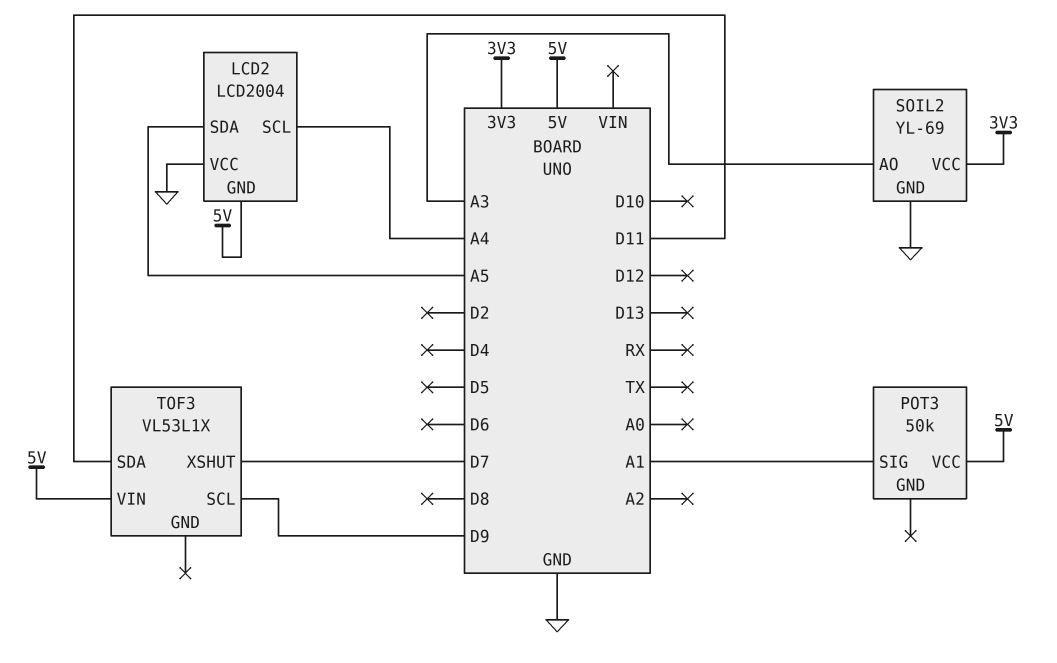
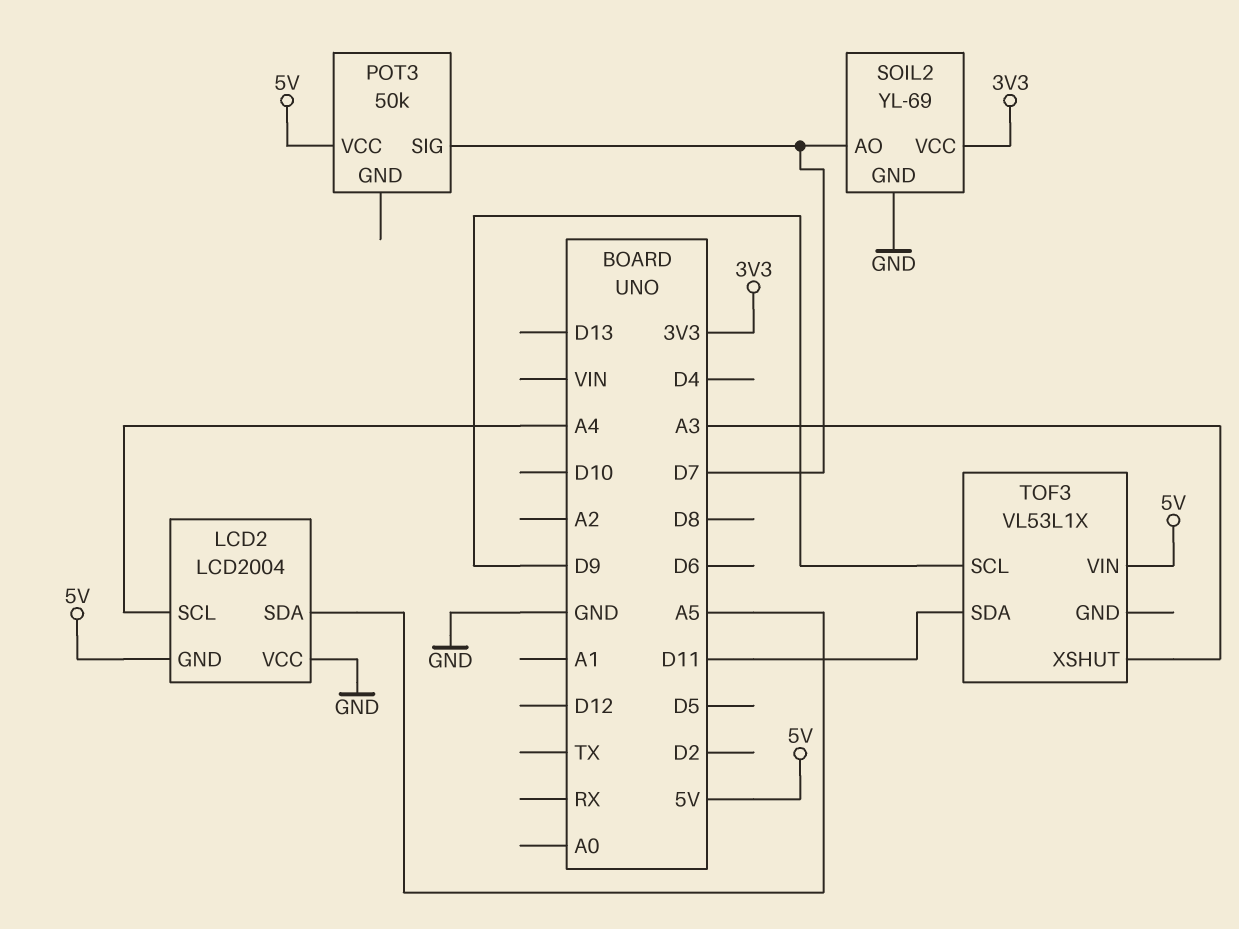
POT3 pin SIG: A1 -> D7
SOIL2 pin AO: A3 -> D7
TOF3 pin XSHUT: D7 -> A3

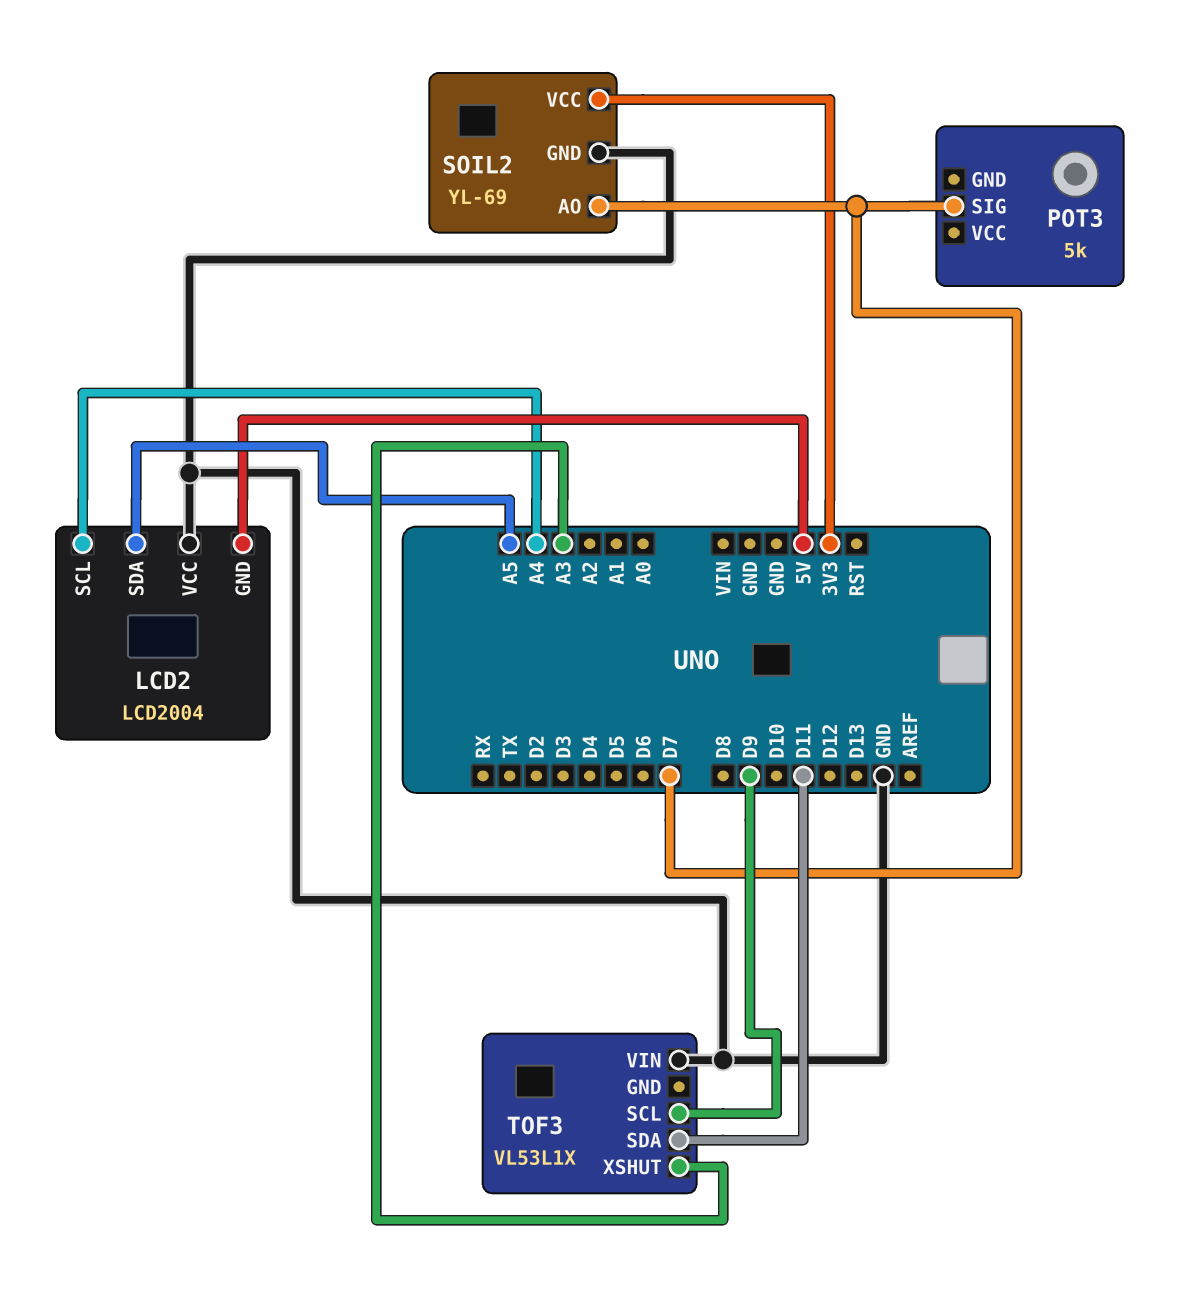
POT3: 50k -> 5k
POT3 pin VCC: 5V -> none
TOF3 pin VIN: 5V -> GND

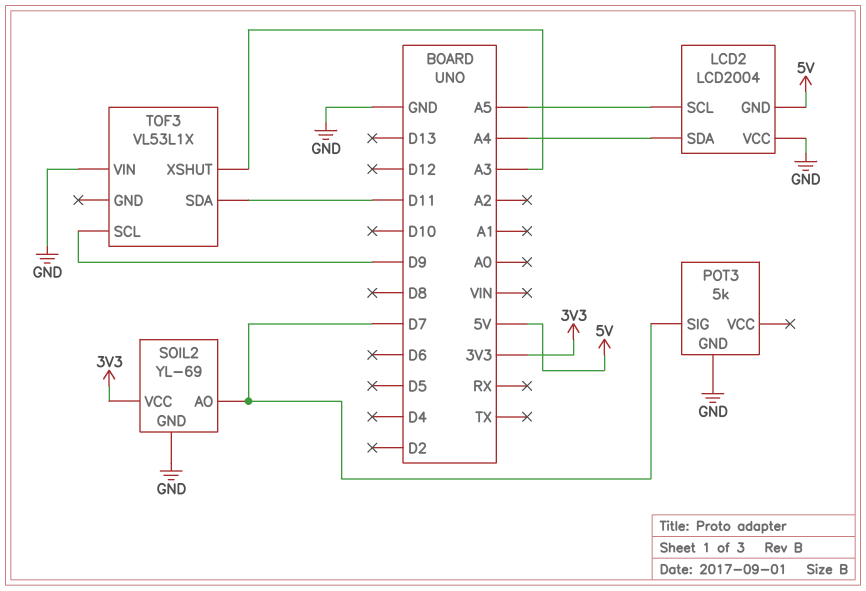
LCD2 pin SCL: A4 -> A5
LCD2 pin SDA: A5 -> A4
POT3 pin GND: none -> GND

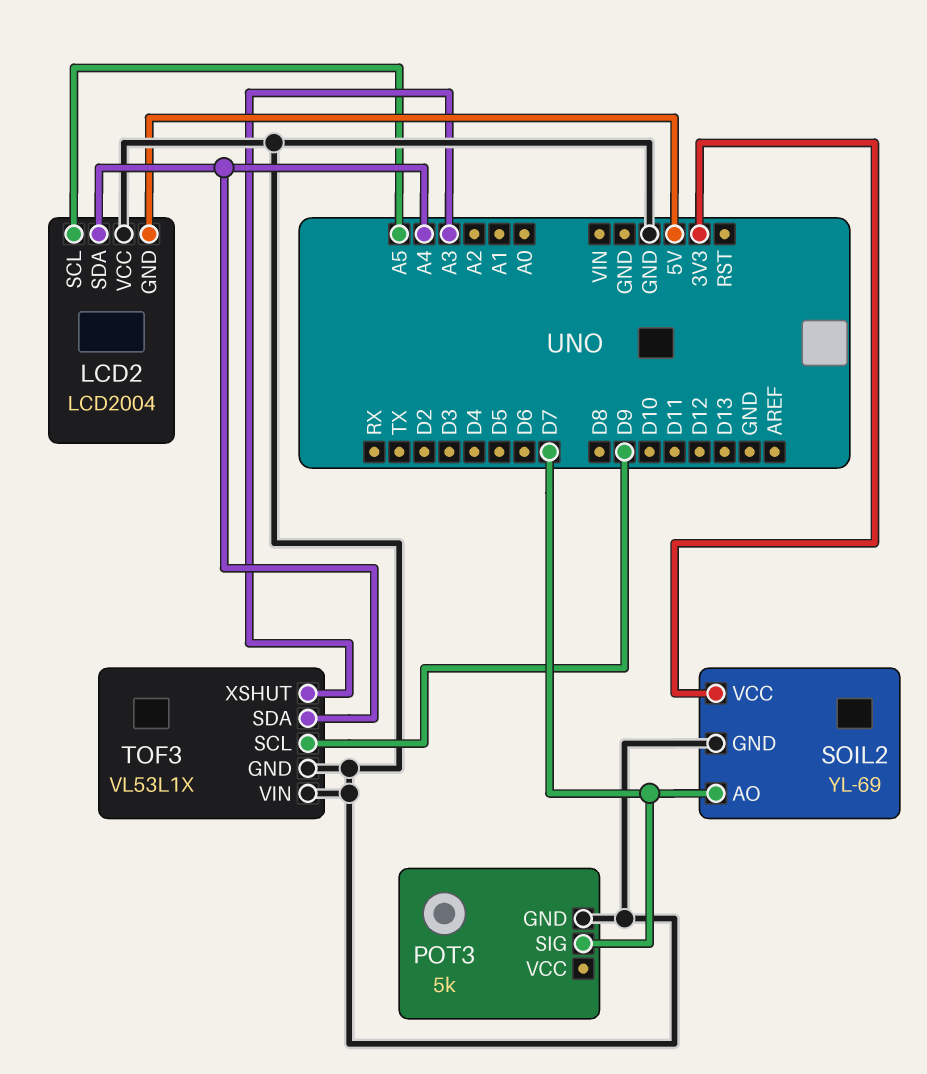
TOF3 pin GND: none -> GND
TOF3 pin SDA: D11 -> A4

